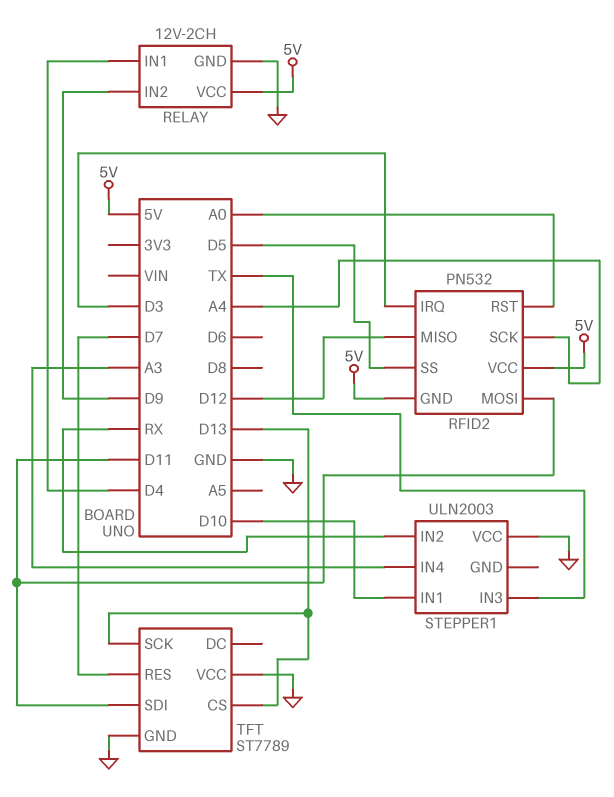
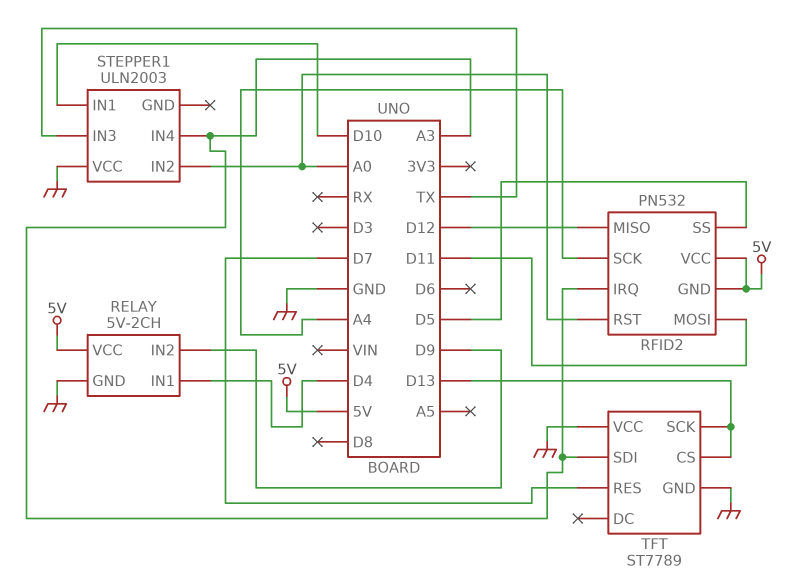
RELAY: 12V-2CH -> 5V-2CH
RFID2 pin IRQ: D3 -> A3
STEPPER1 pin IN2: RX -> A0
TFT pin SDI: D11 -> A3

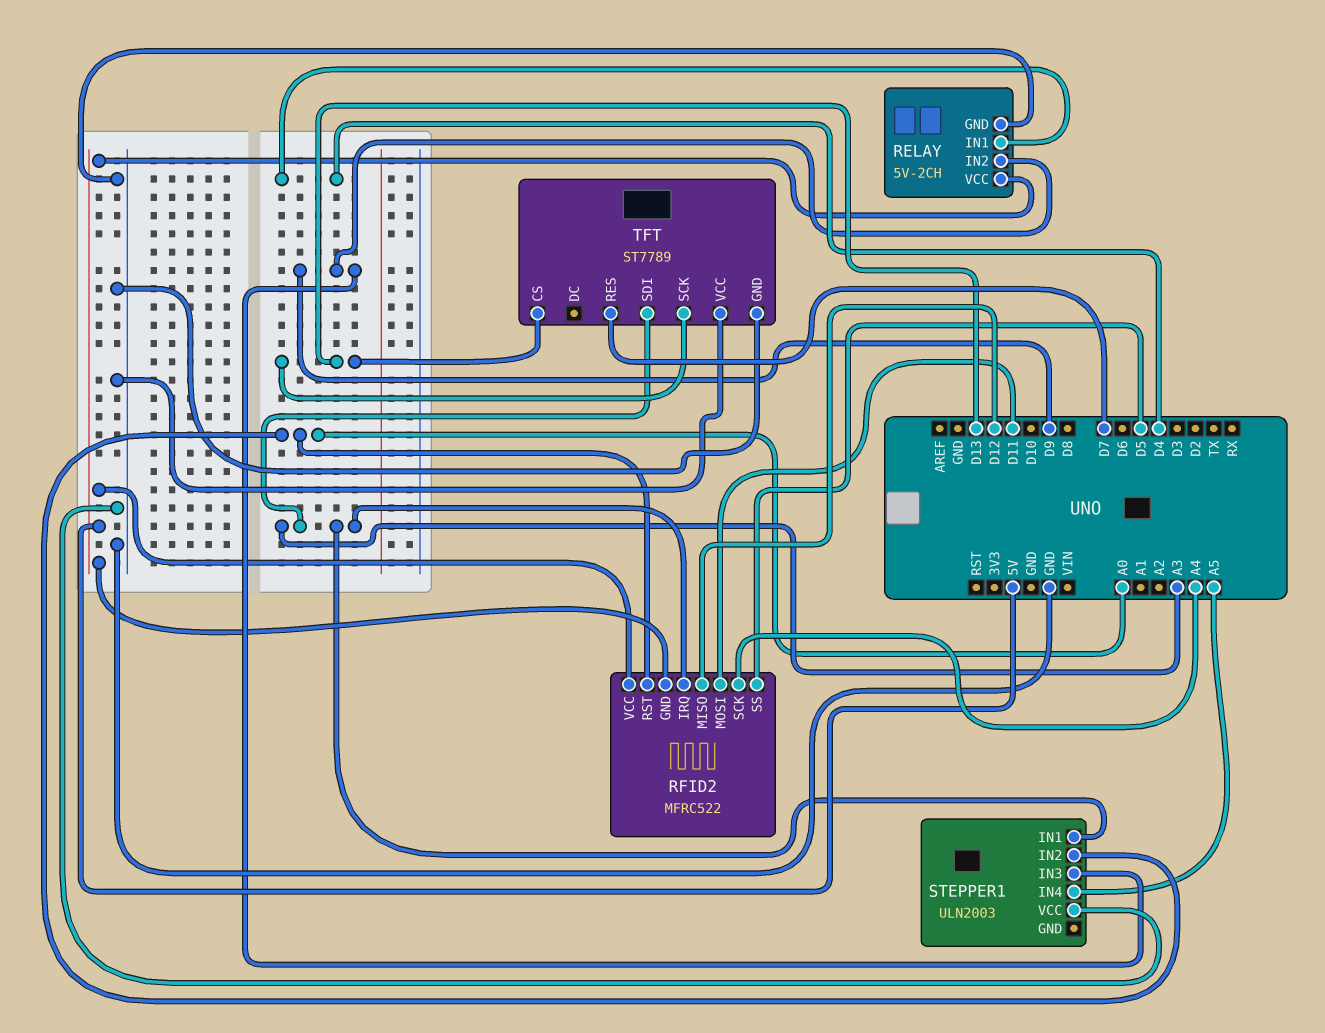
RFID2: PN532 -> MFRC522
STEPPER1 pin IN1: D10 -> A3
STEPPER1 pin IN3: TX -> D9
STEPPER1 pin IN4: A3 -> A5

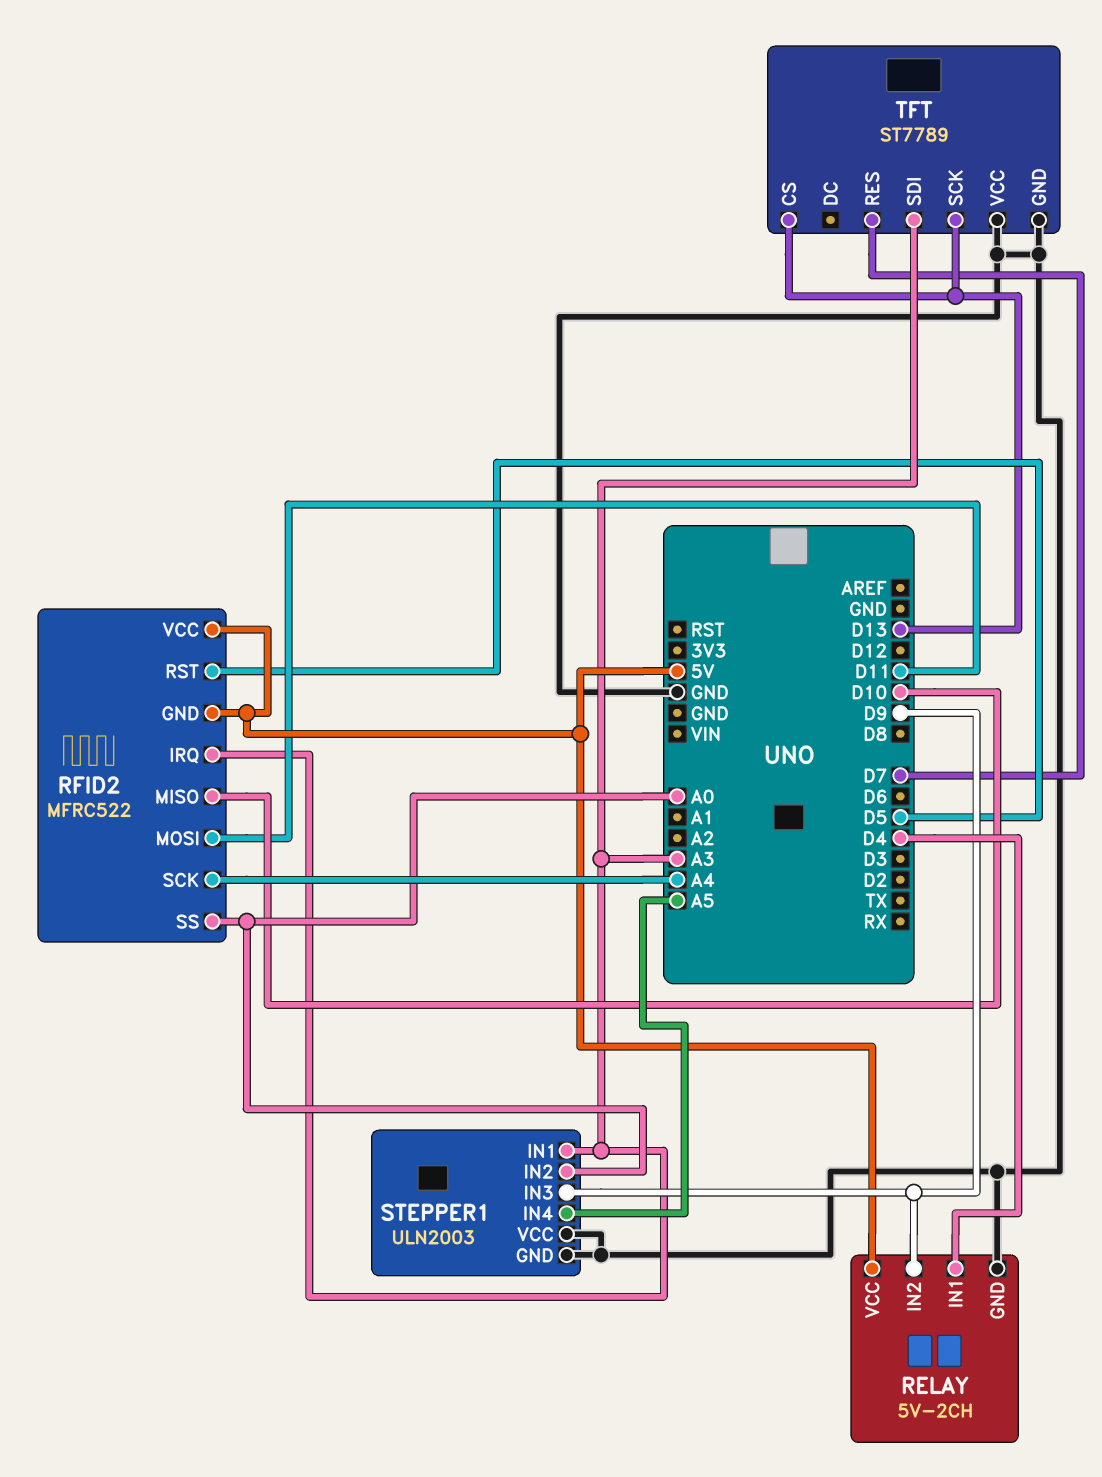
RFID2 pin MISO: D12 -> D10
RFID2 pin RST: A0 -> D5
RFID2 pin SS: D5 -> A0
STEPPER1 pin GND: none -> GND

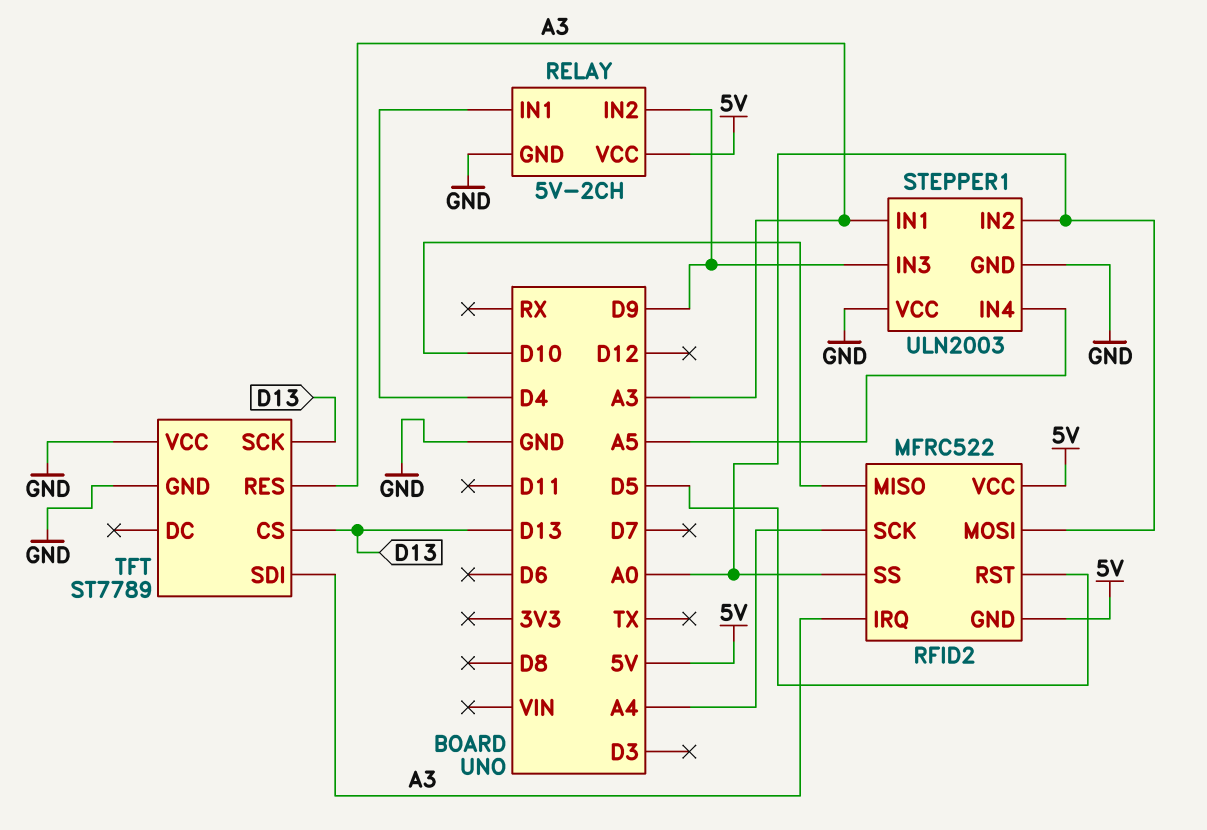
RFID2 pin MOSI: D11 -> A0
TFT pin RES: D7 -> A3

